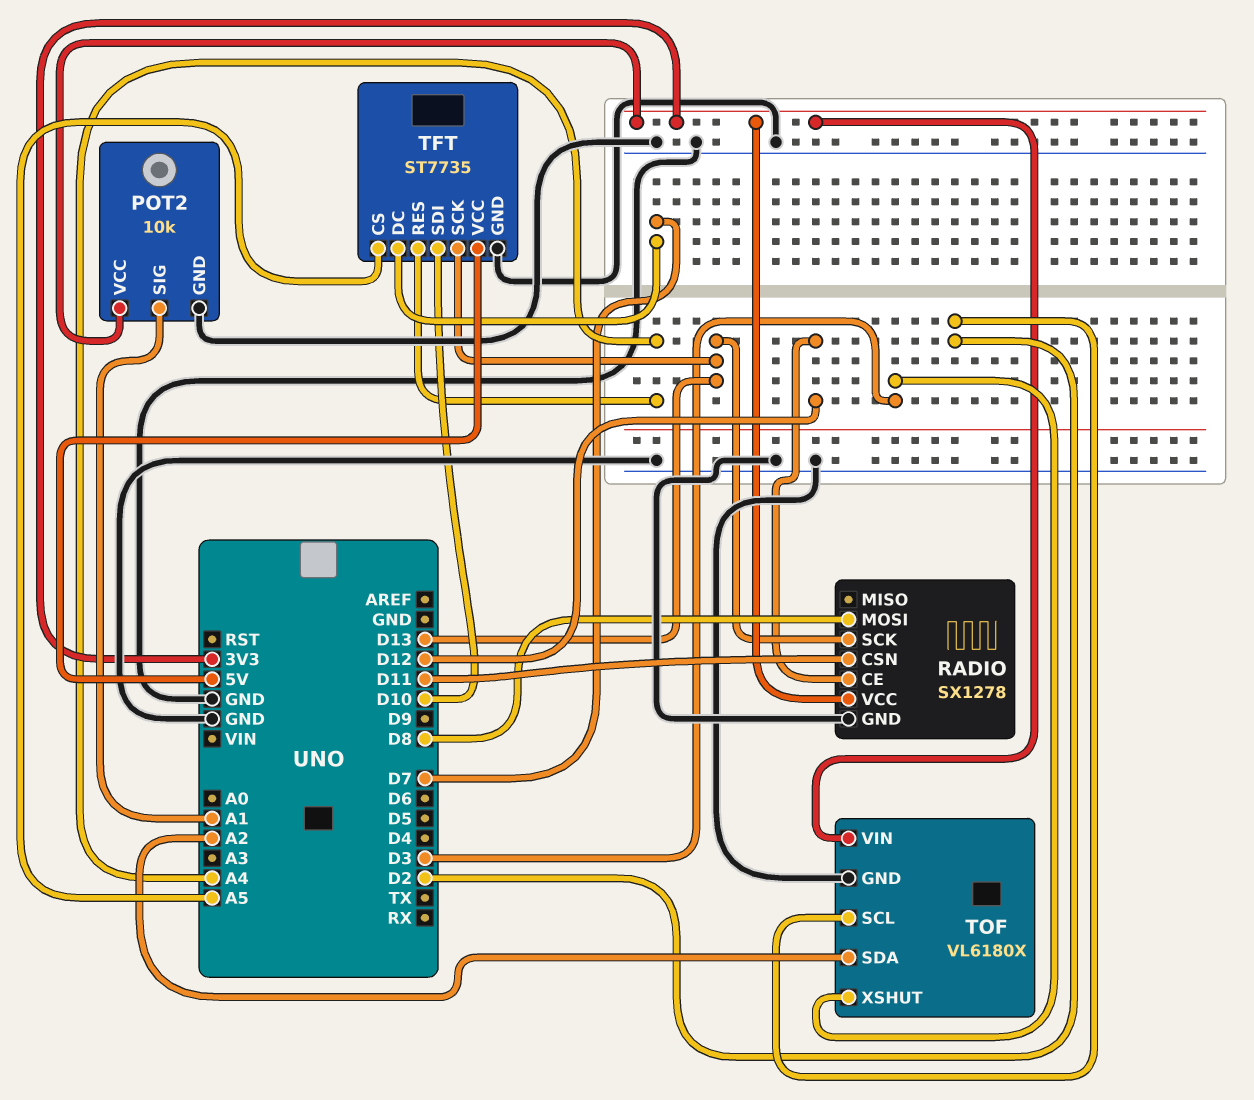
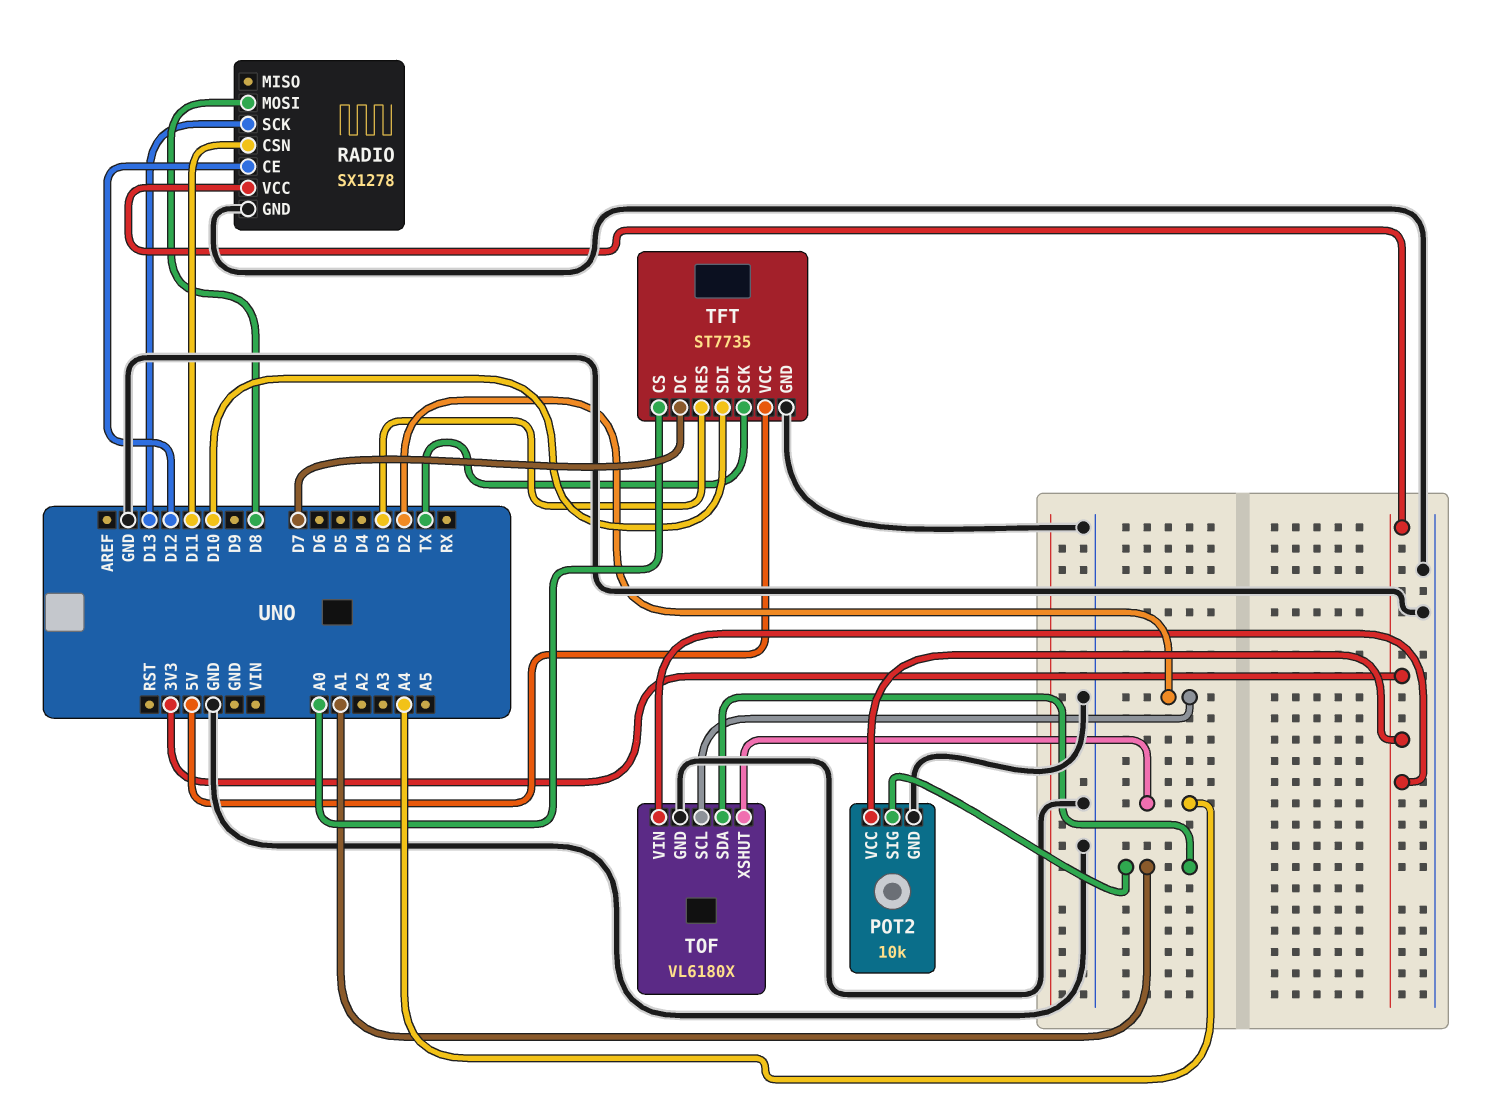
TFT pin CS: A5 -> A0
TFT pin RES: A4 -> D3
TFT pin SCK: D13 -> TX
TOF pin SDA: A2 -> A1
TOF pin XSHUT: D3 -> A4

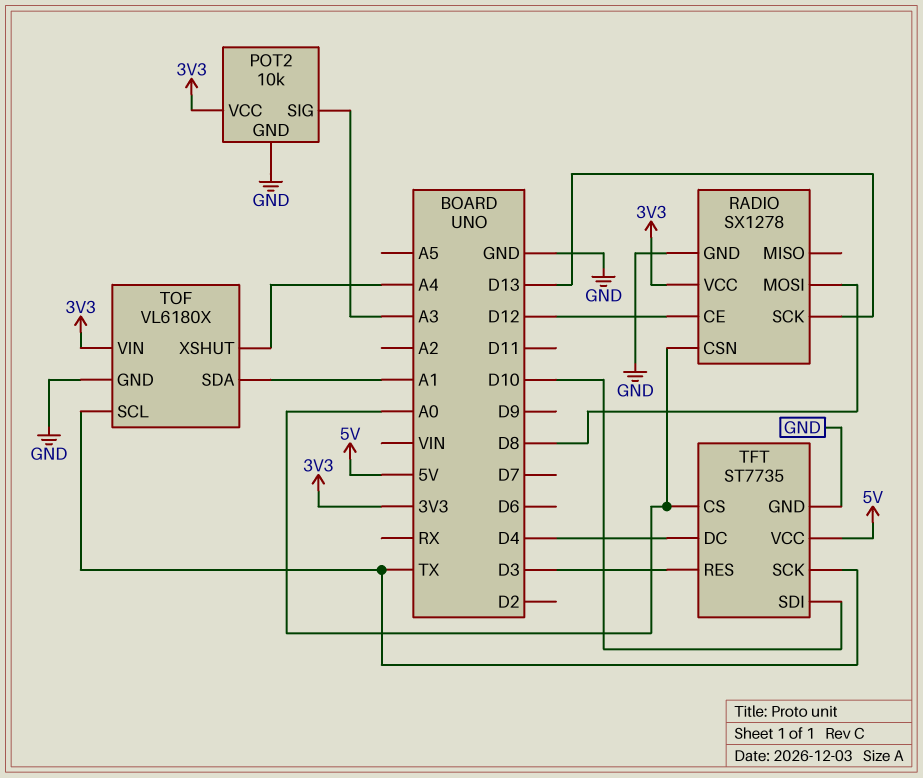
POT2 pin SIG: A1 -> A3
RADIO pin CSN: D11 -> A0
TFT pin DC: D7 -> D4
TOF pin SCL: D2 -> TX

